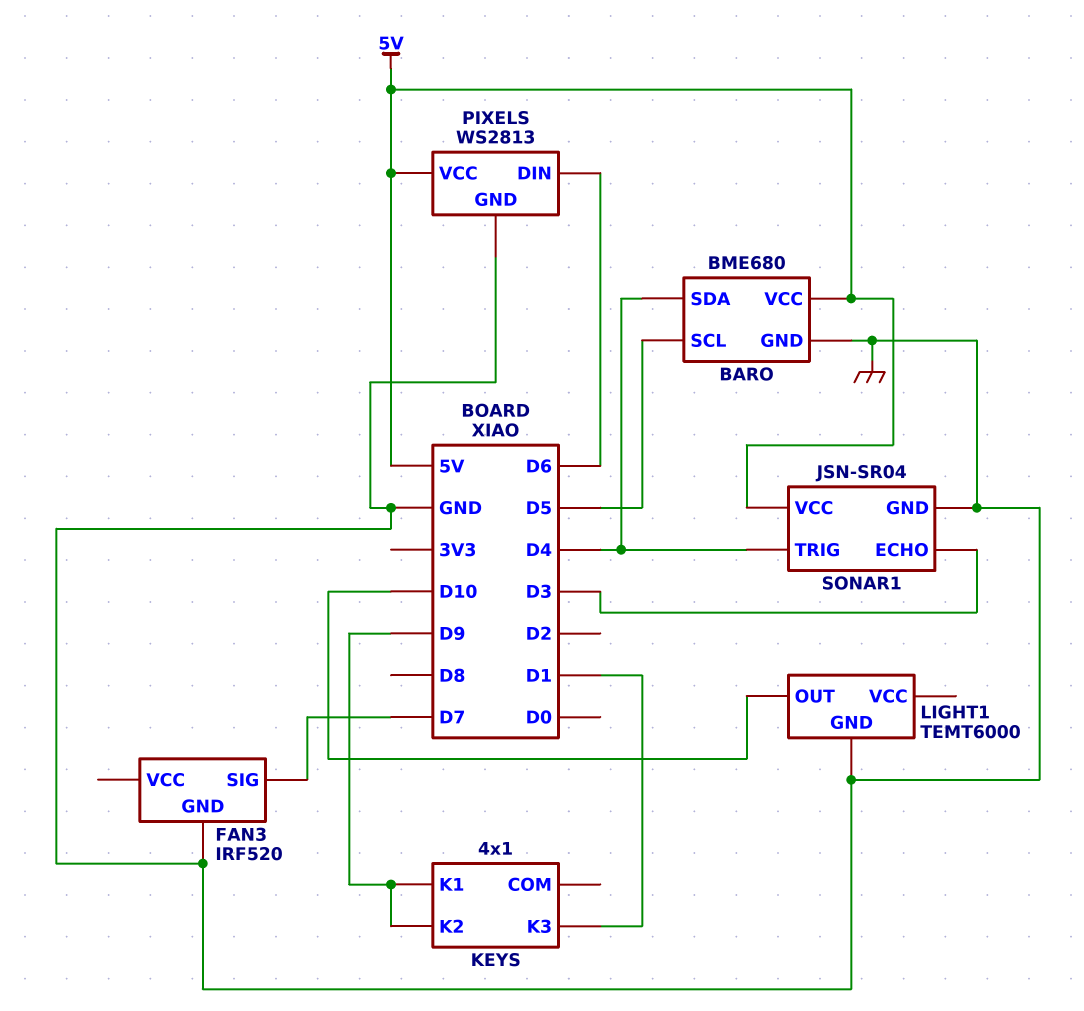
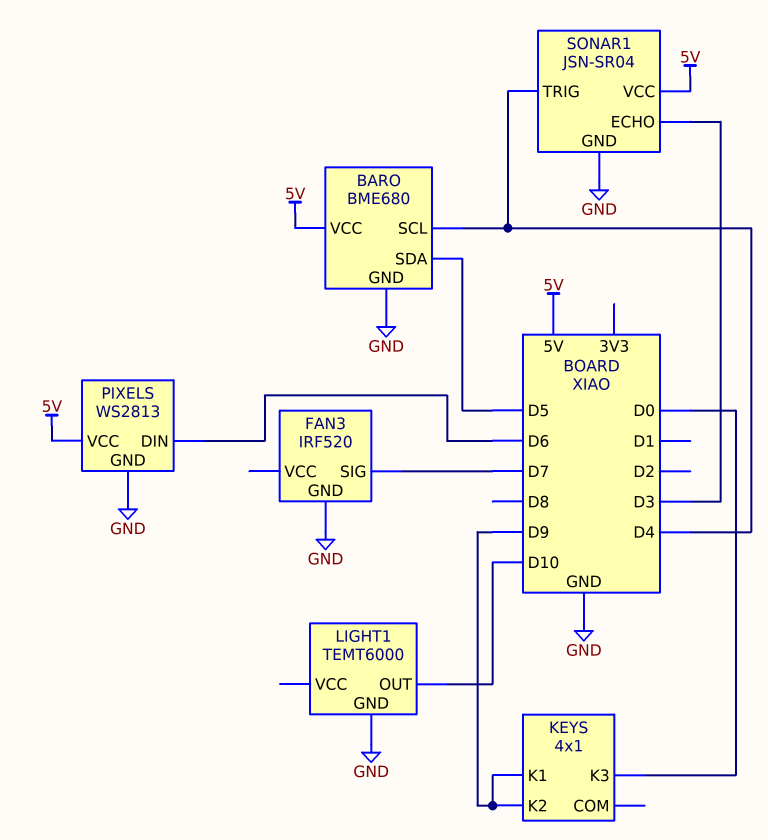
BARO pin SCL: D5 -> D4
BARO pin SDA: D4 -> D5
KEYS pin K3: D1 -> D0

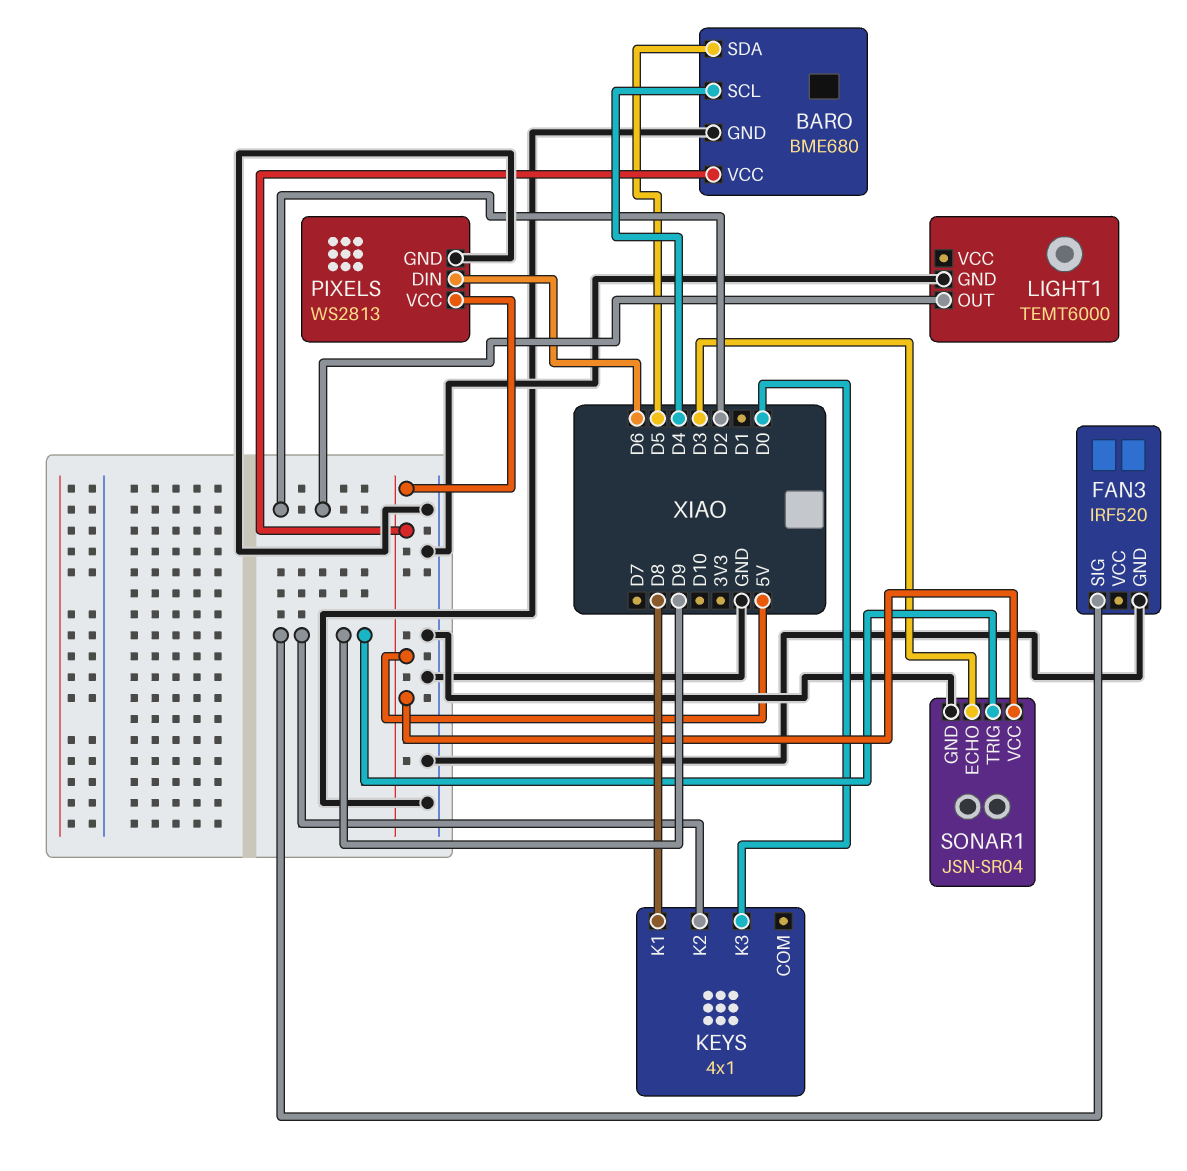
FAN3 pin SIG: D7 -> D9
KEYS pin K1: D9 -> D8
LIGHT1 pin OUT: D10 -> D2
SONAR1 pin TRIG: D4 -> D9

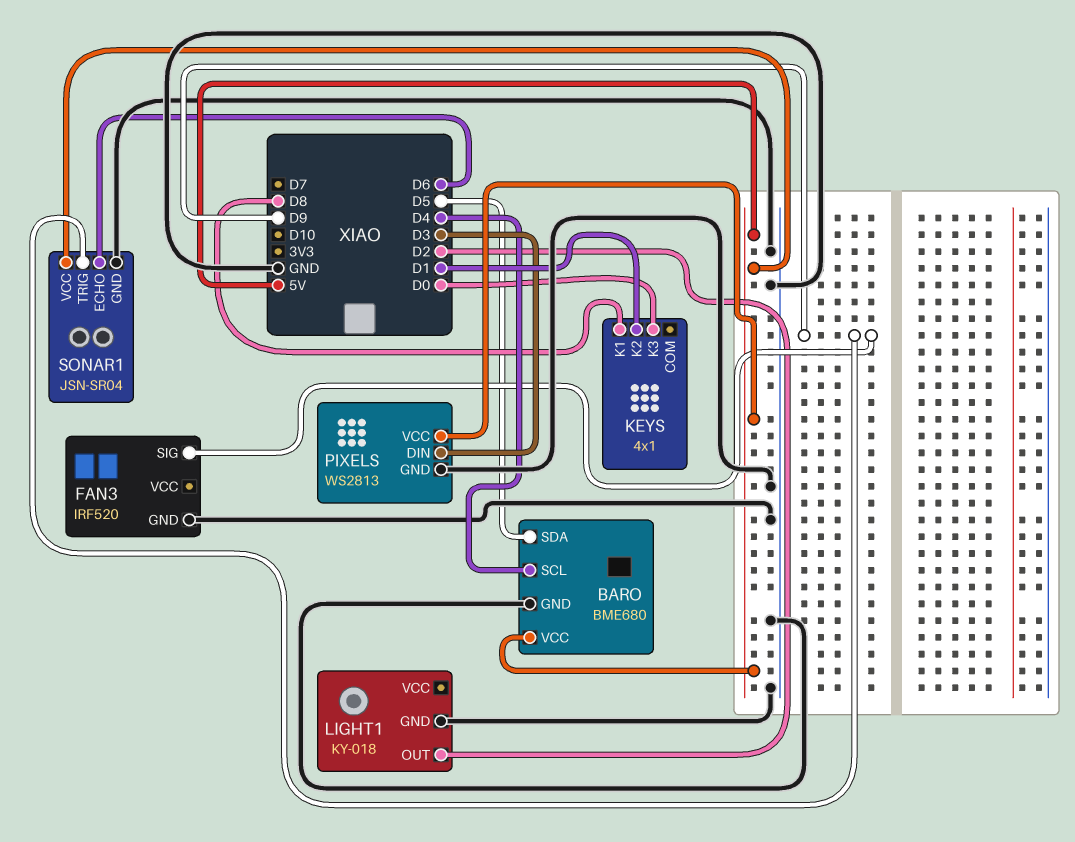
KEYS pin K2: D9 -> D1
LIGHT1: TEMT6000 -> KY-018
PIXELS pin DIN: D6 -> D3
SONAR1 pin ECHO: D3 -> D6

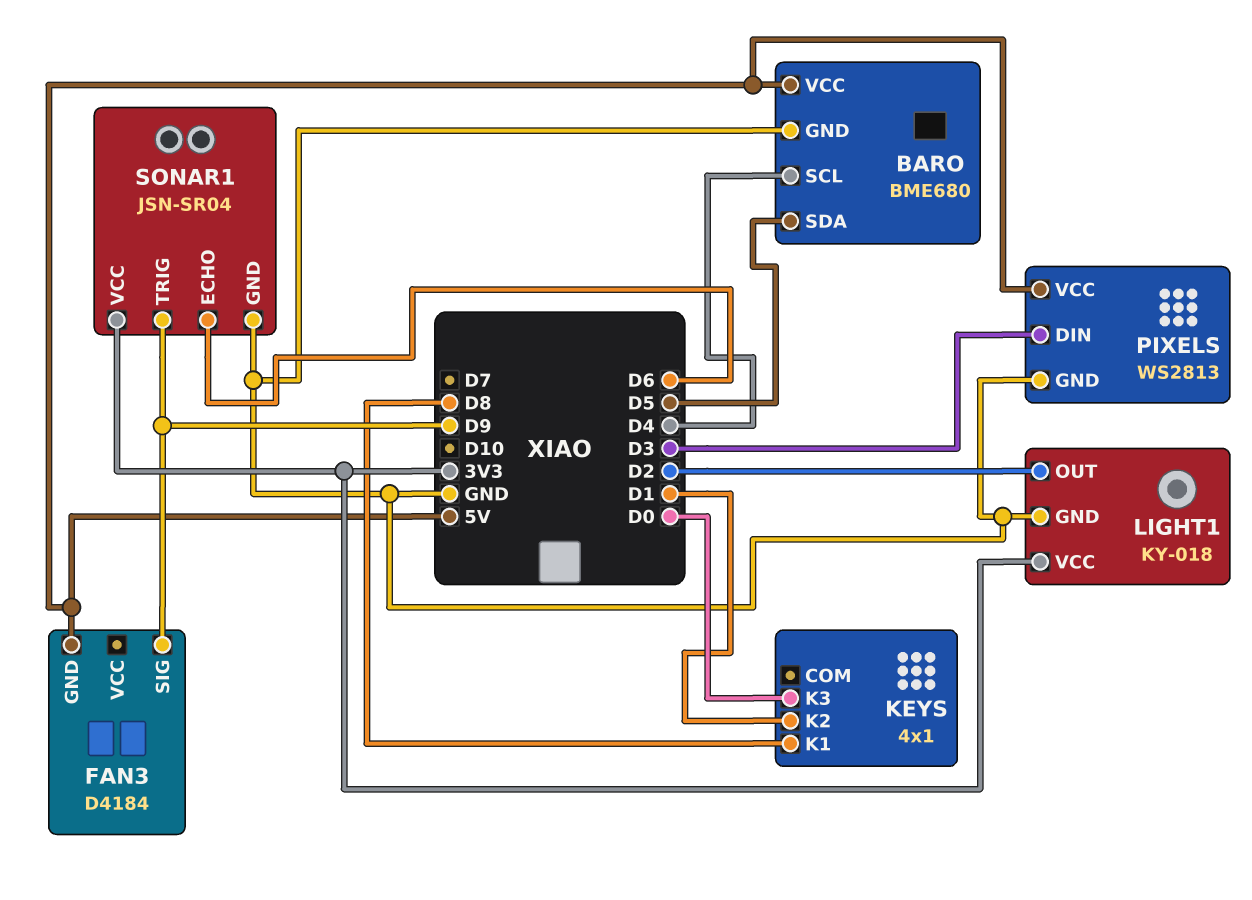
FAN3: IRF520 -> D4184
FAN3 pin GND: GND -> 5V
LIGHT1 pin VCC: none -> 3V3
SONAR1 pin VCC: 5V -> 3V3

